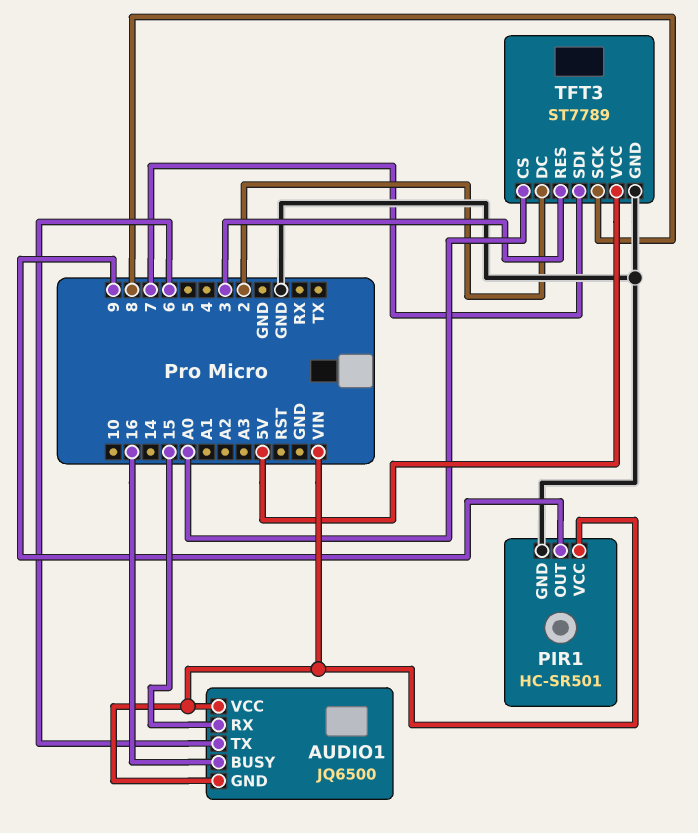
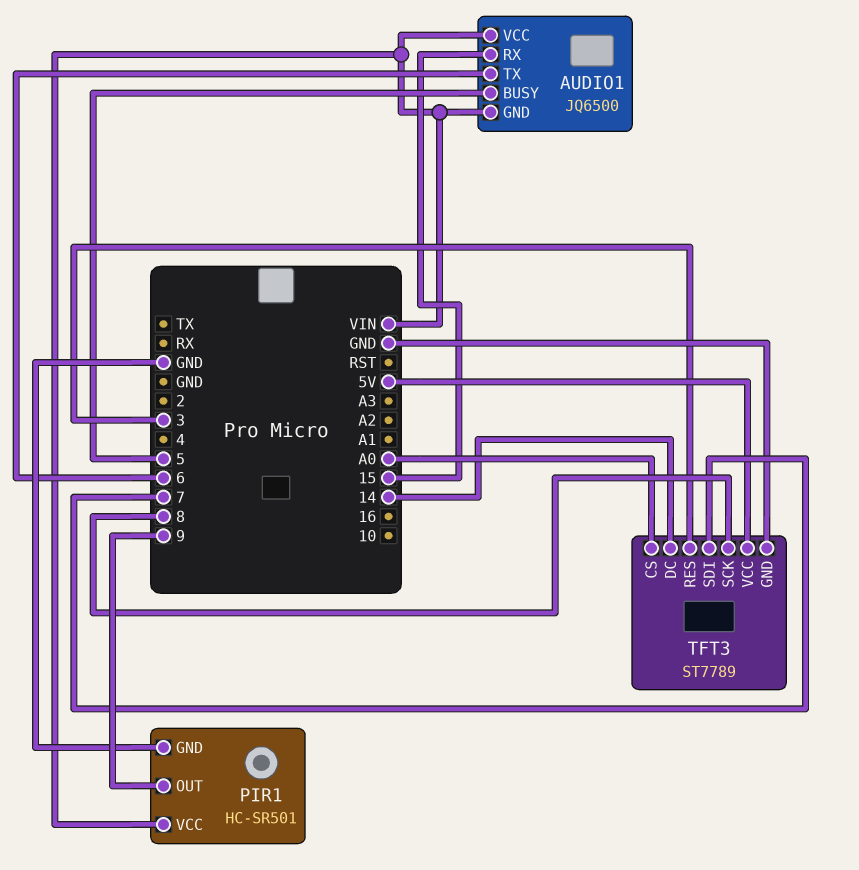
AUDIO1 pin BUSY: 16 -> 5
TFT3 pin DC: 2 -> 14

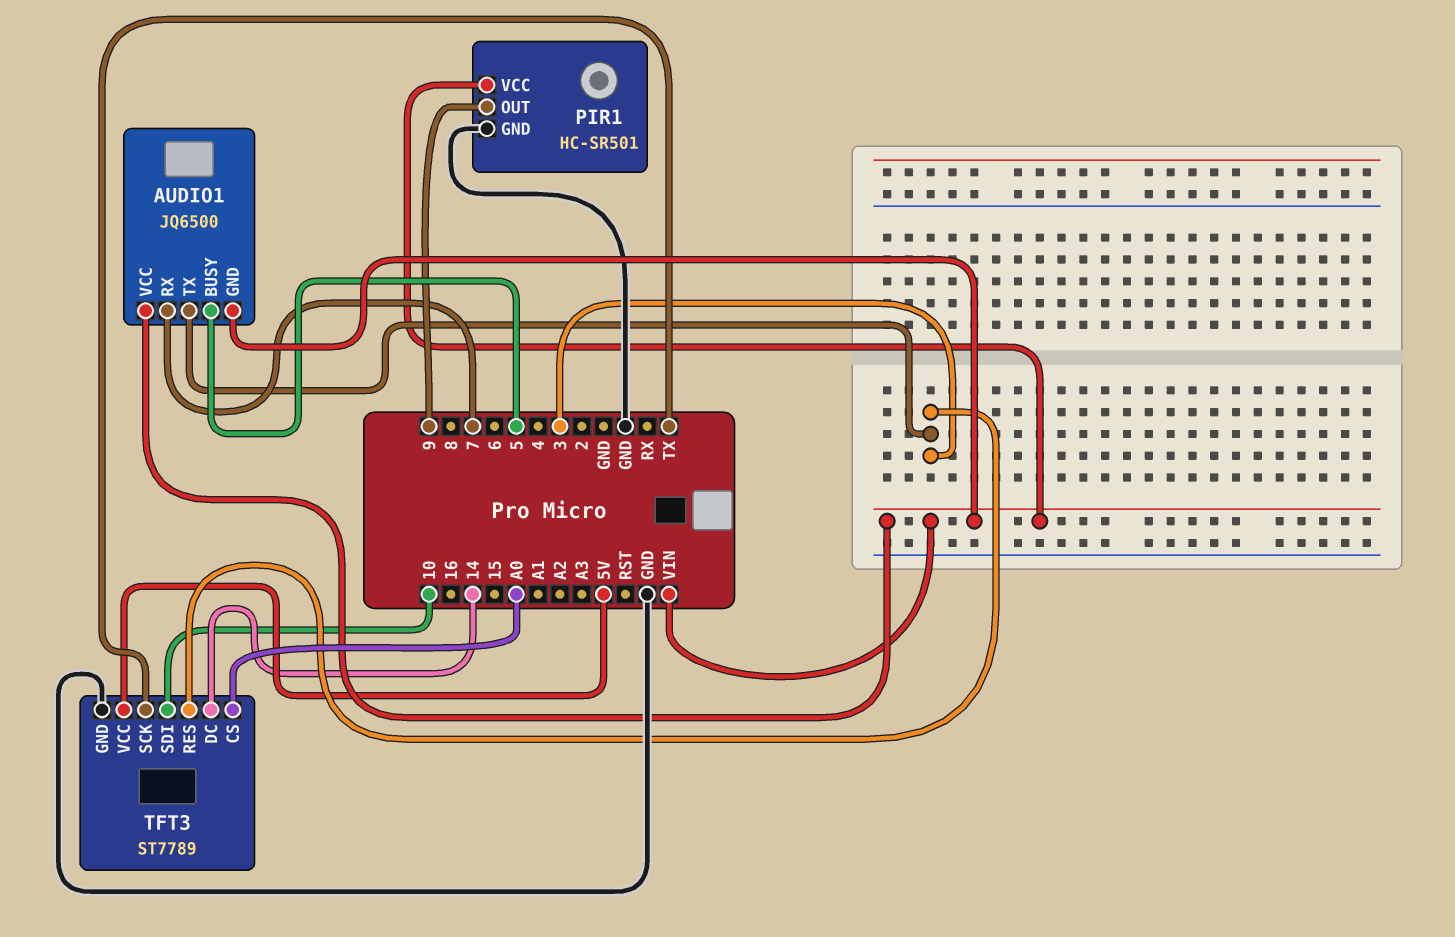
AUDIO1 pin RX: 15 -> 7
AUDIO1 pin TX: 6 -> 3
TFT3 pin SCK: 8 -> TX
TFT3 pin SDI: 7 -> 10

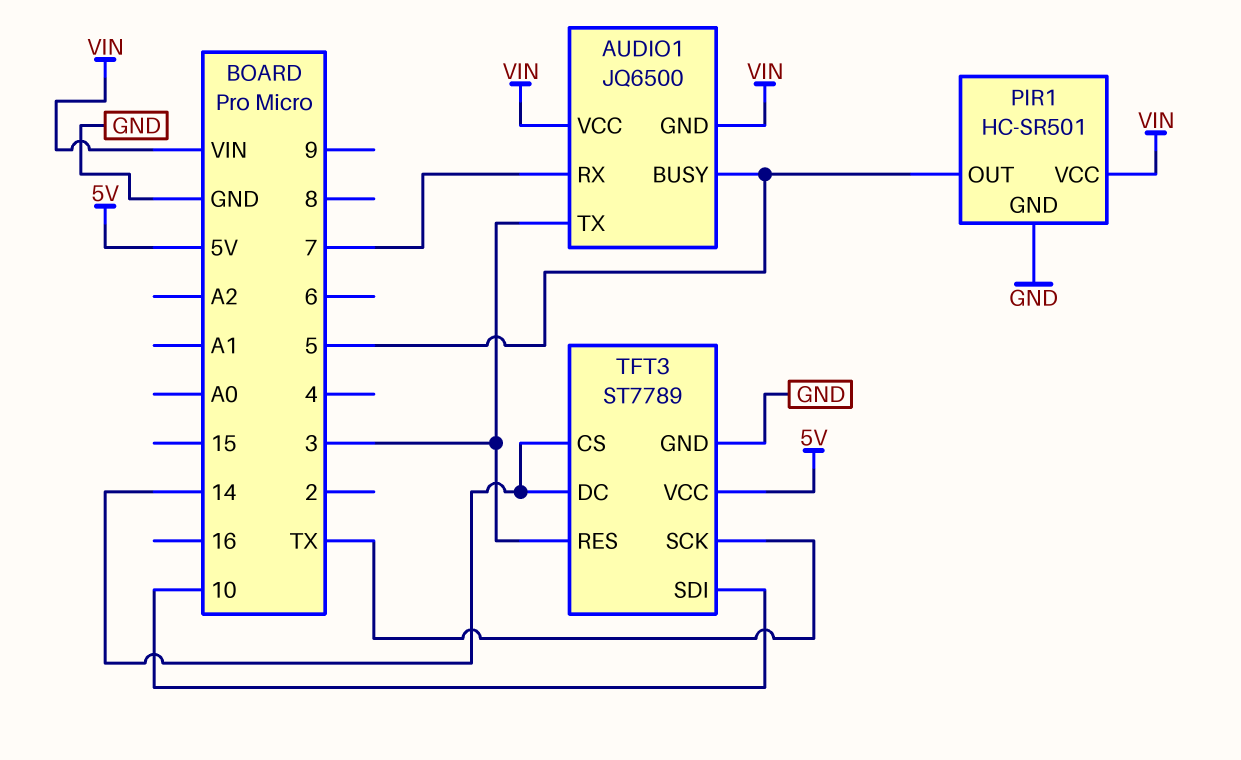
PIR1 pin OUT: 9 -> 5
TFT3 pin CS: A0 -> 14

